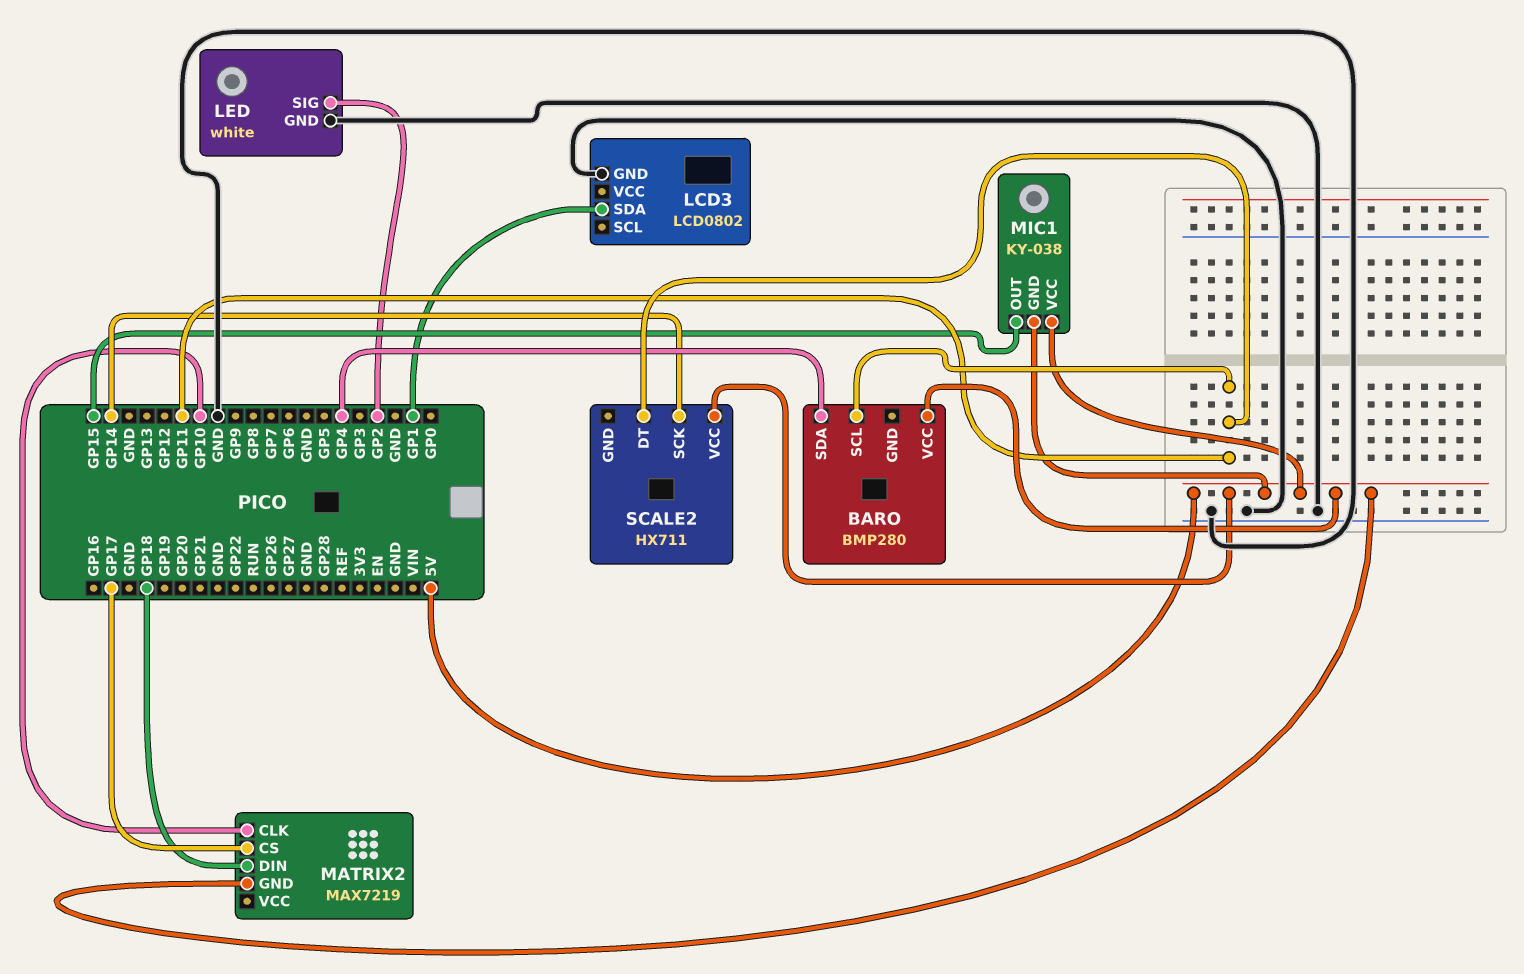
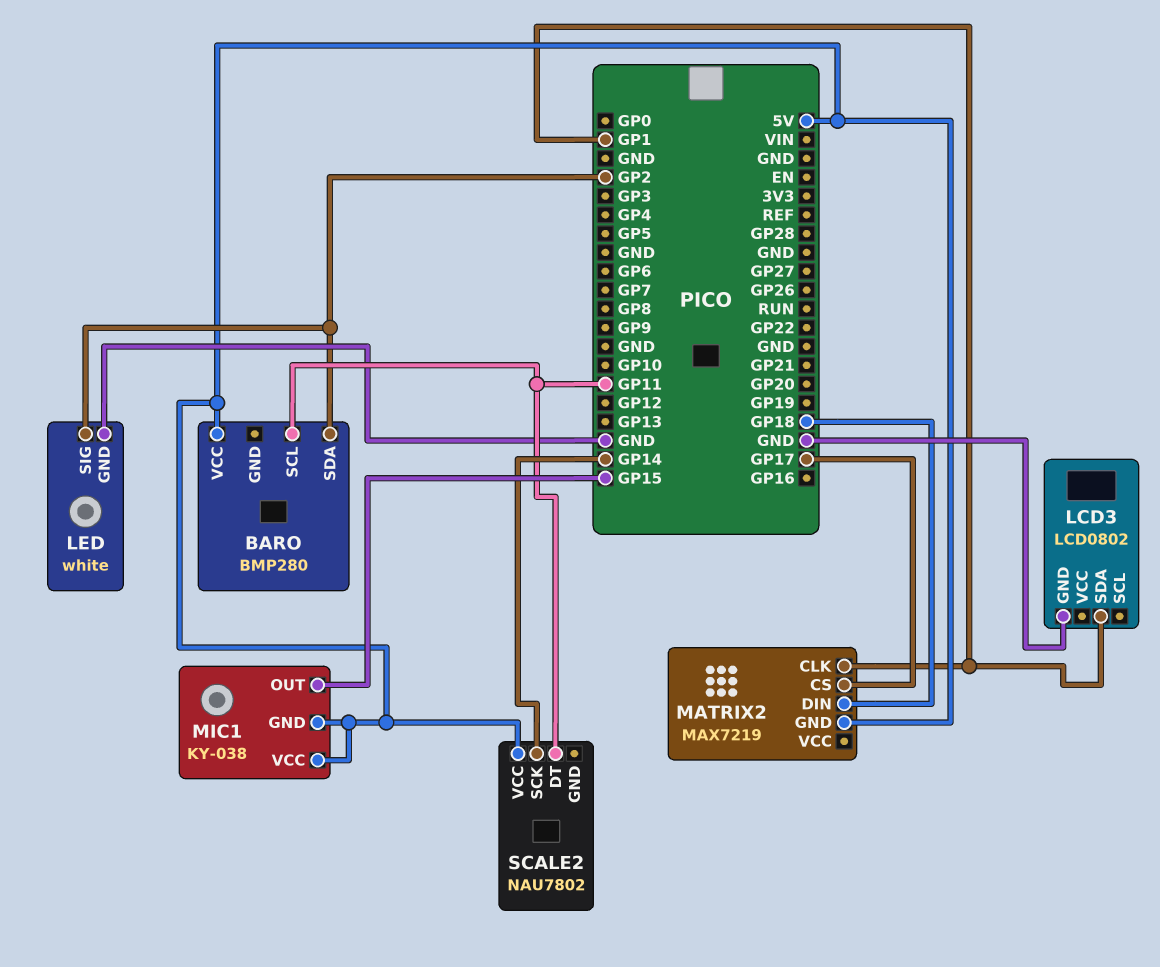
BARO pin SDA: GP4 -> GP2
MATRIX2 pin CLK: GP10 -> GP1
SCALE2: HX711 -> NAU7802

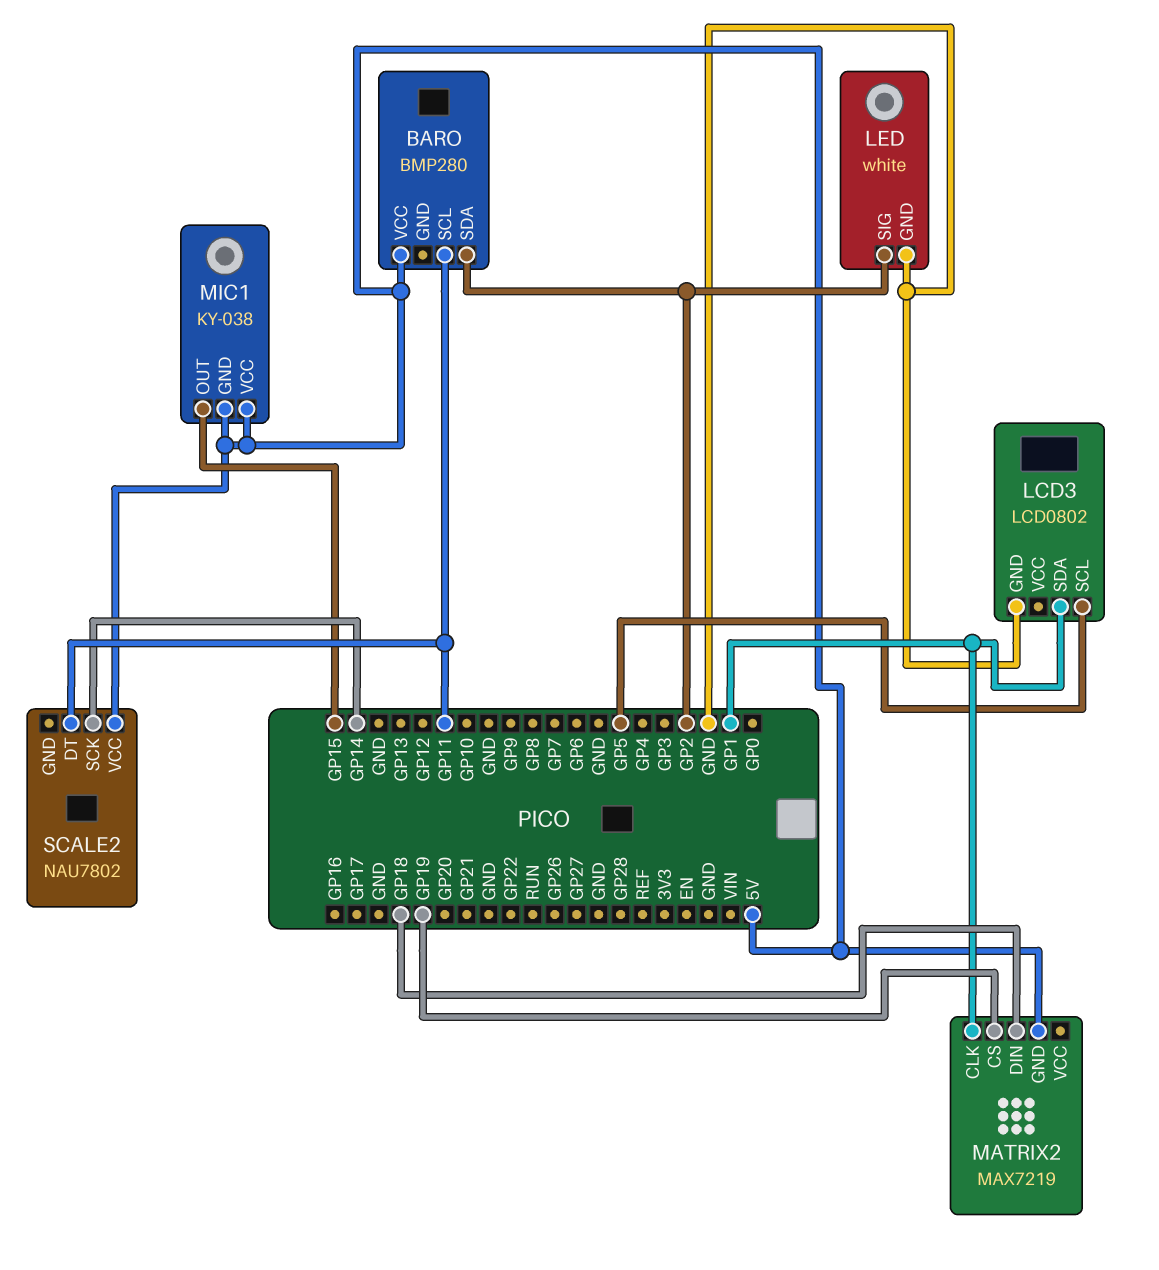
LCD3 pin SCL: none -> GP5
MATRIX2 pin CS: GP17 -> GP19

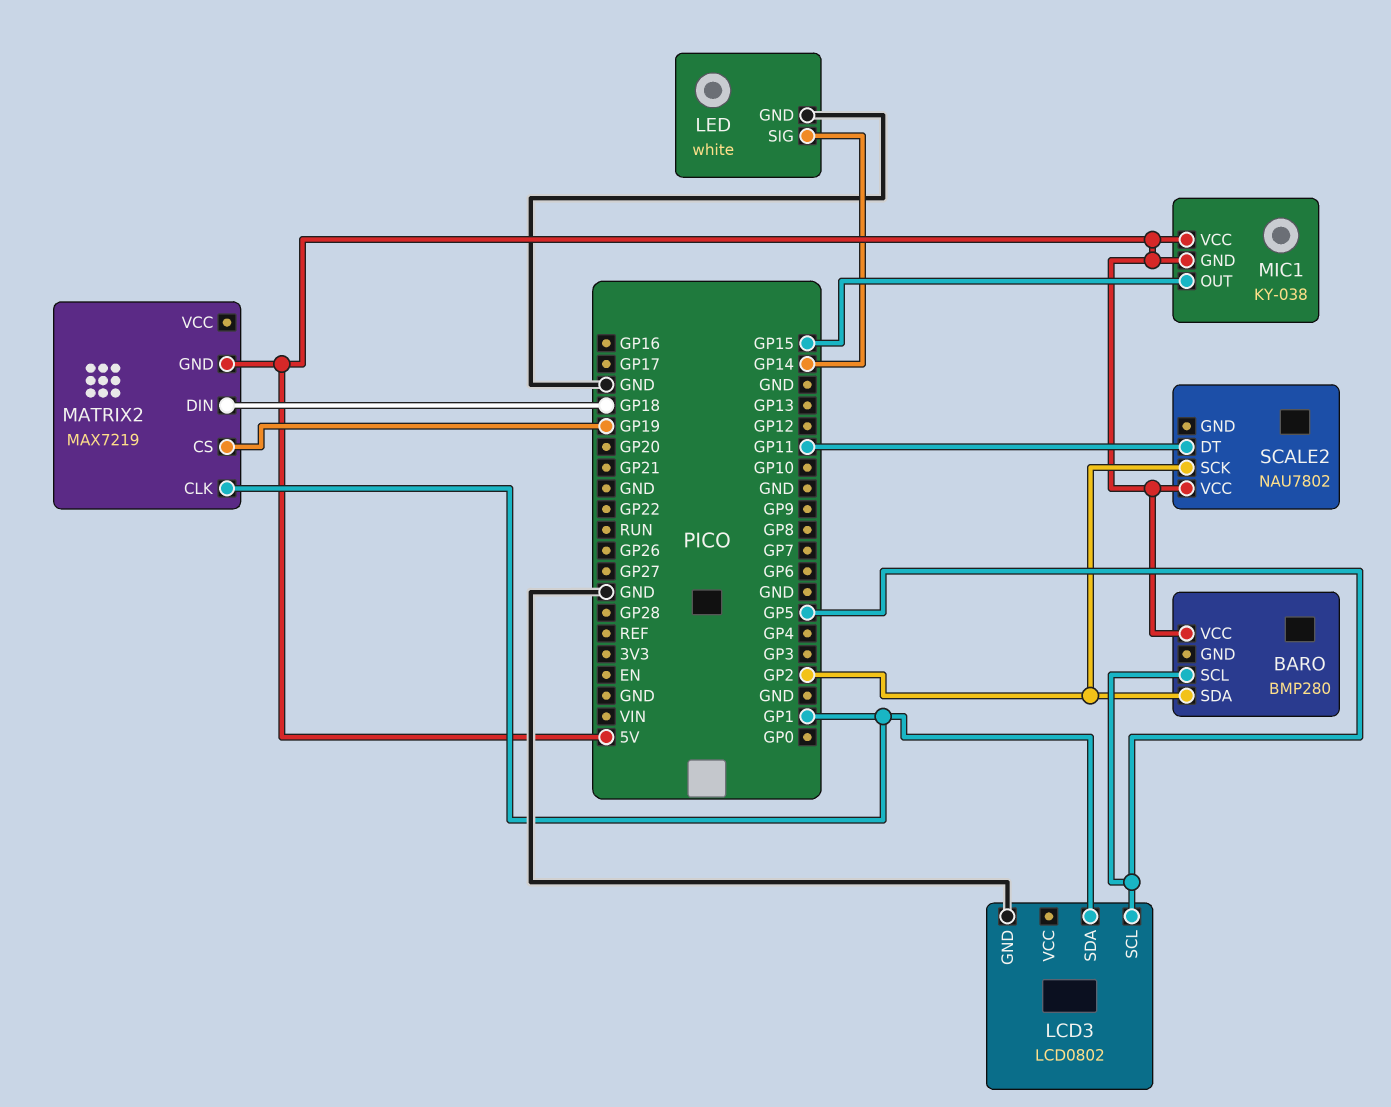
BARO pin SCL: GP11 -> GP5
LED pin SIG: GP2 -> GP14
SCALE2 pin SCK: GP14 -> GP2

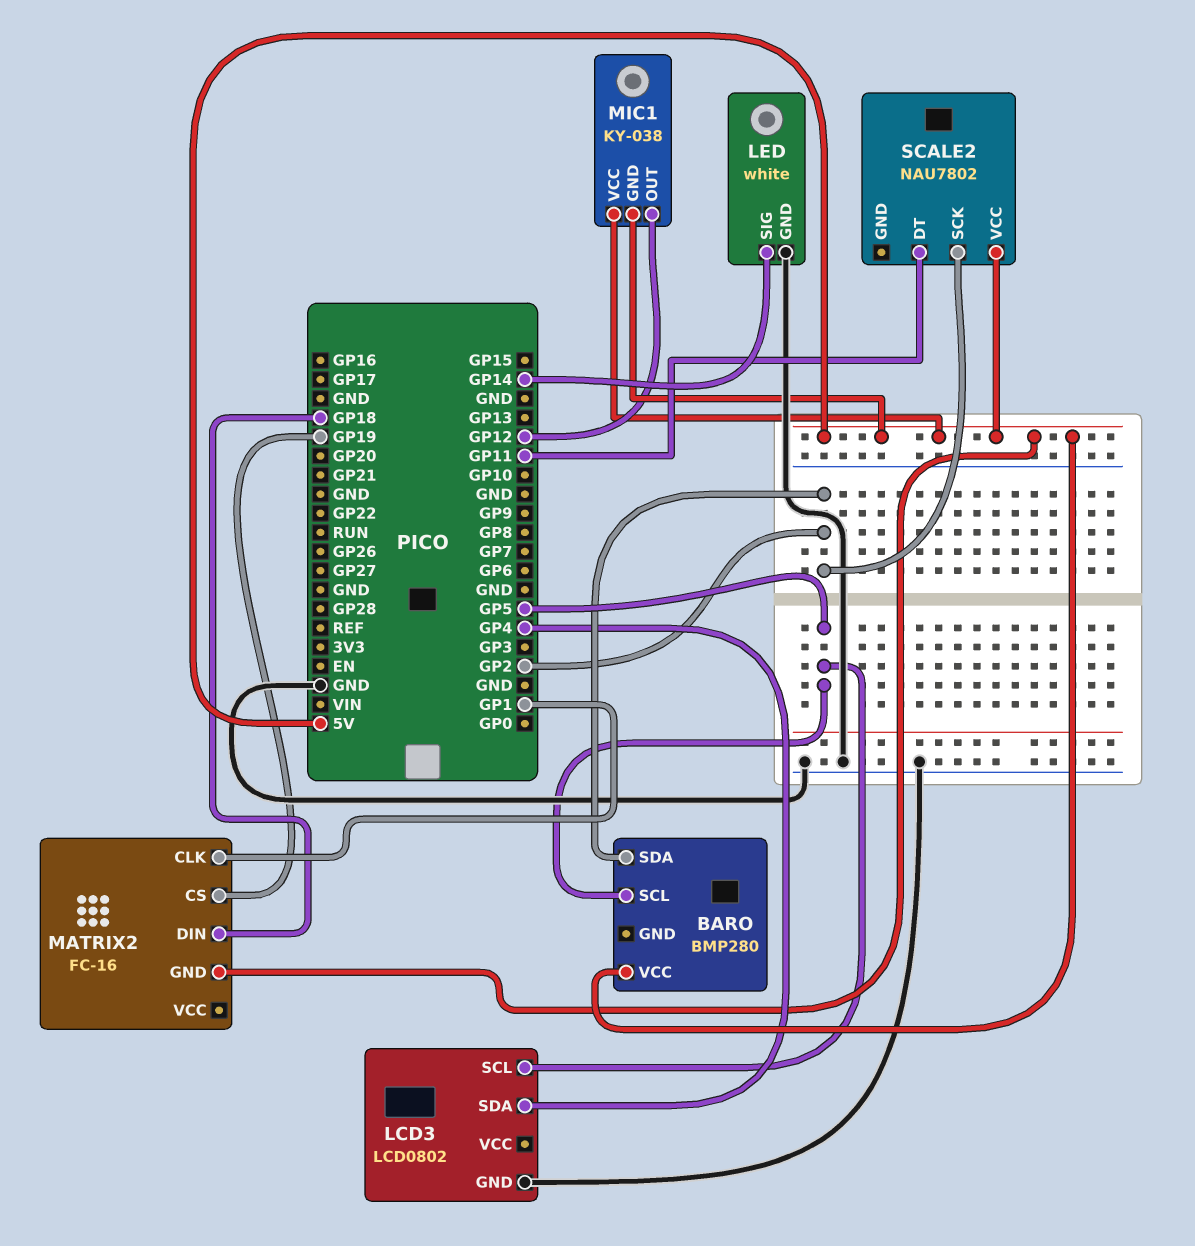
LCD3 pin SDA: GP1 -> GP4
MATRIX2: MAX7219 -> FC-16
MIC1 pin OUT: GP15 -> GP12

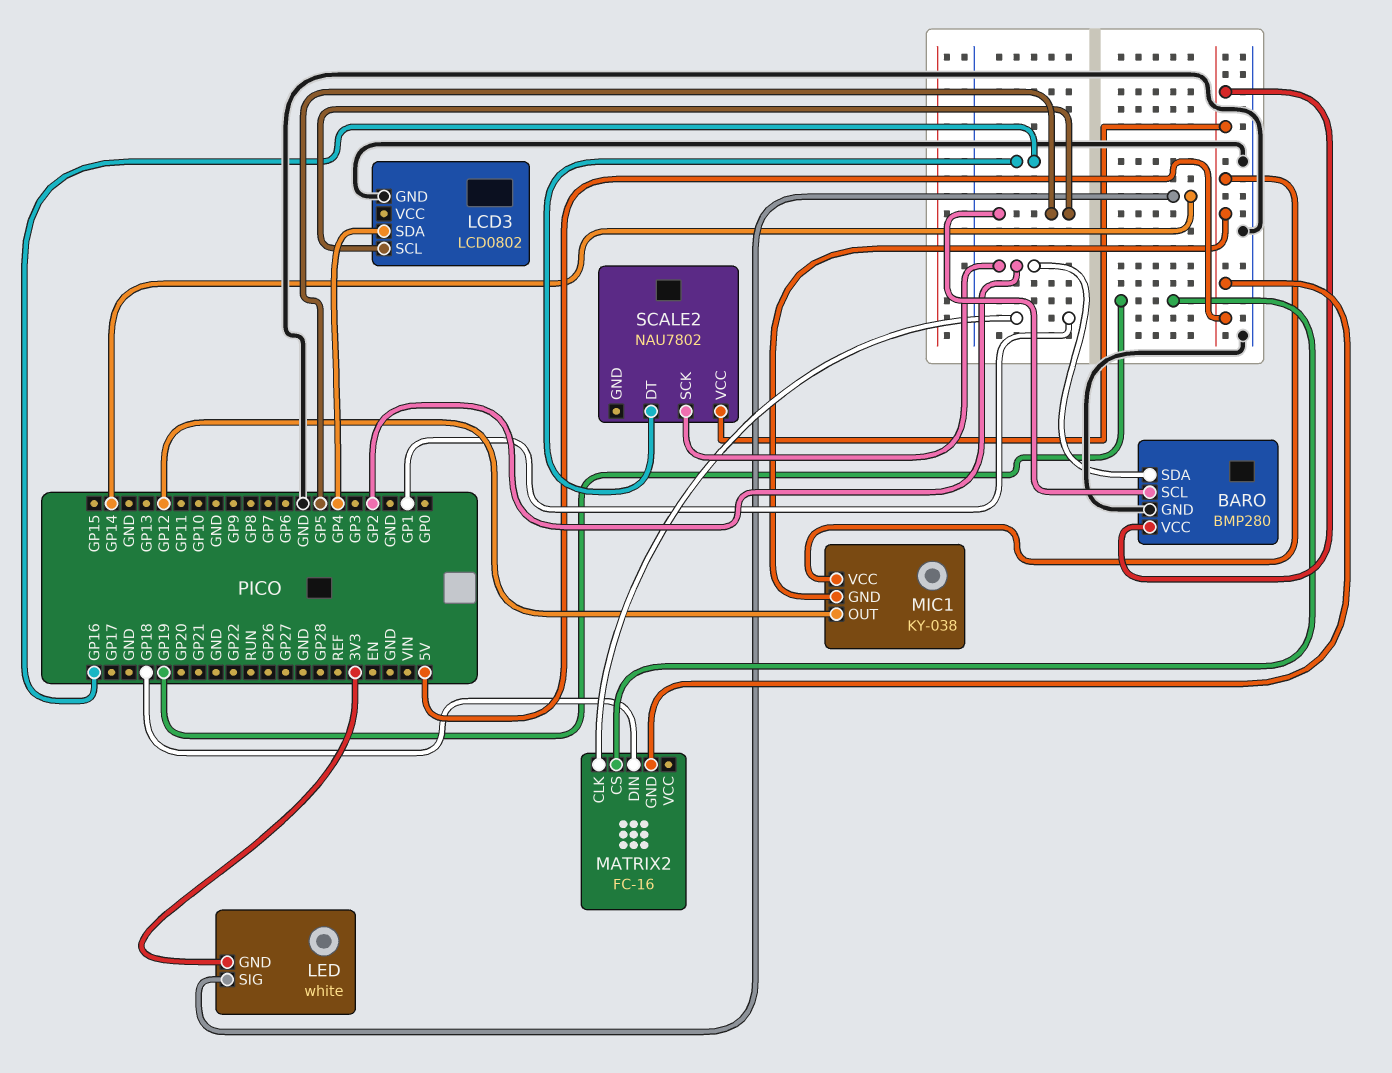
BARO pin GND: none -> GND
LED pin GND: GND -> 3V3
SCALE2 pin DT: GP11 -> GP16

